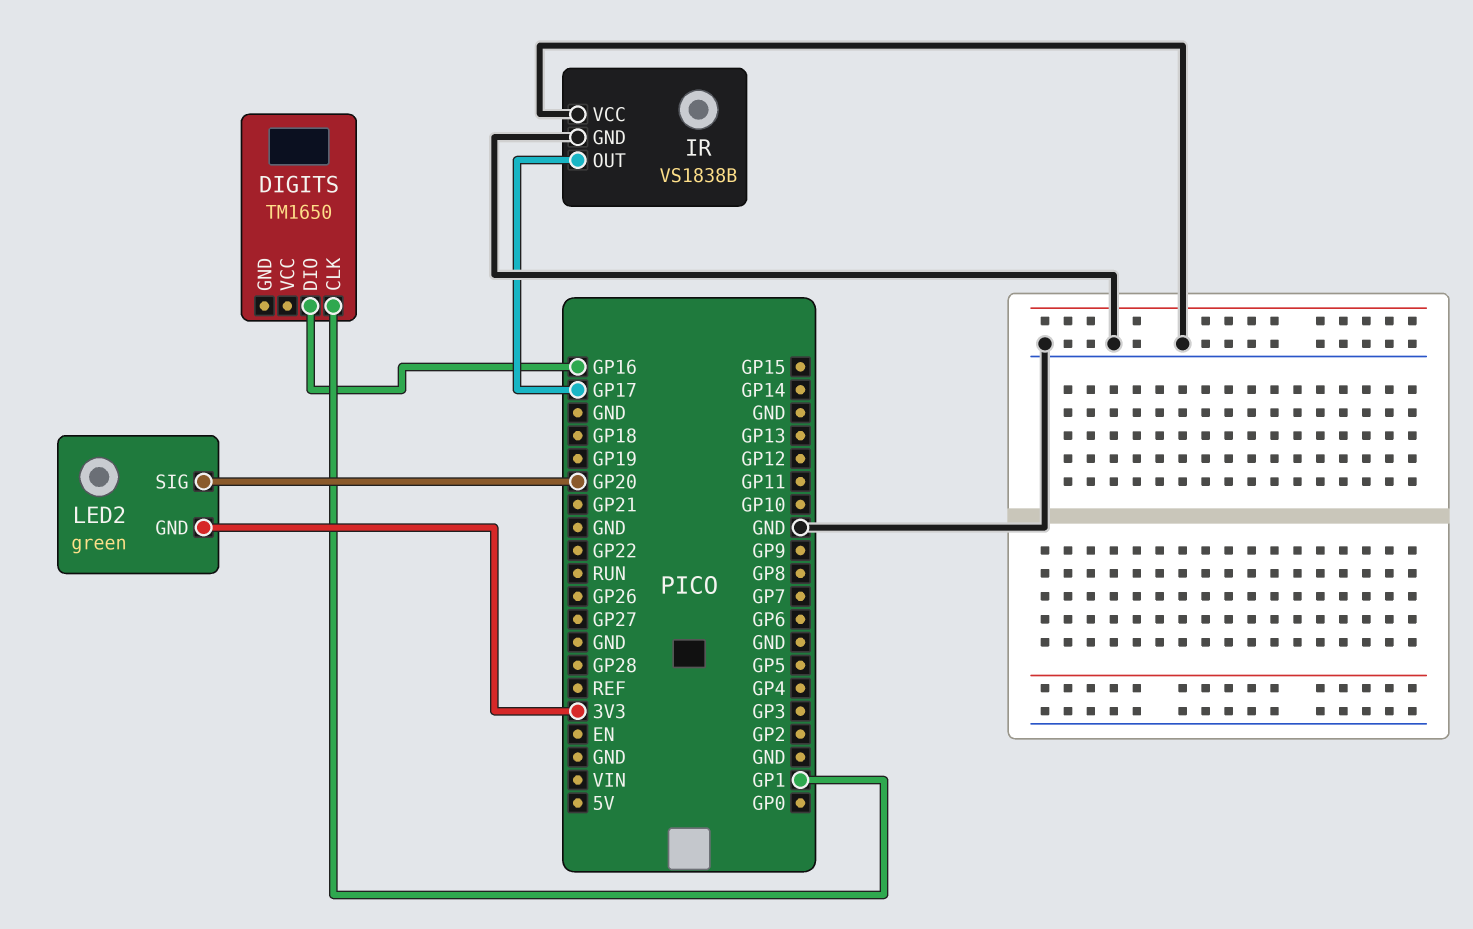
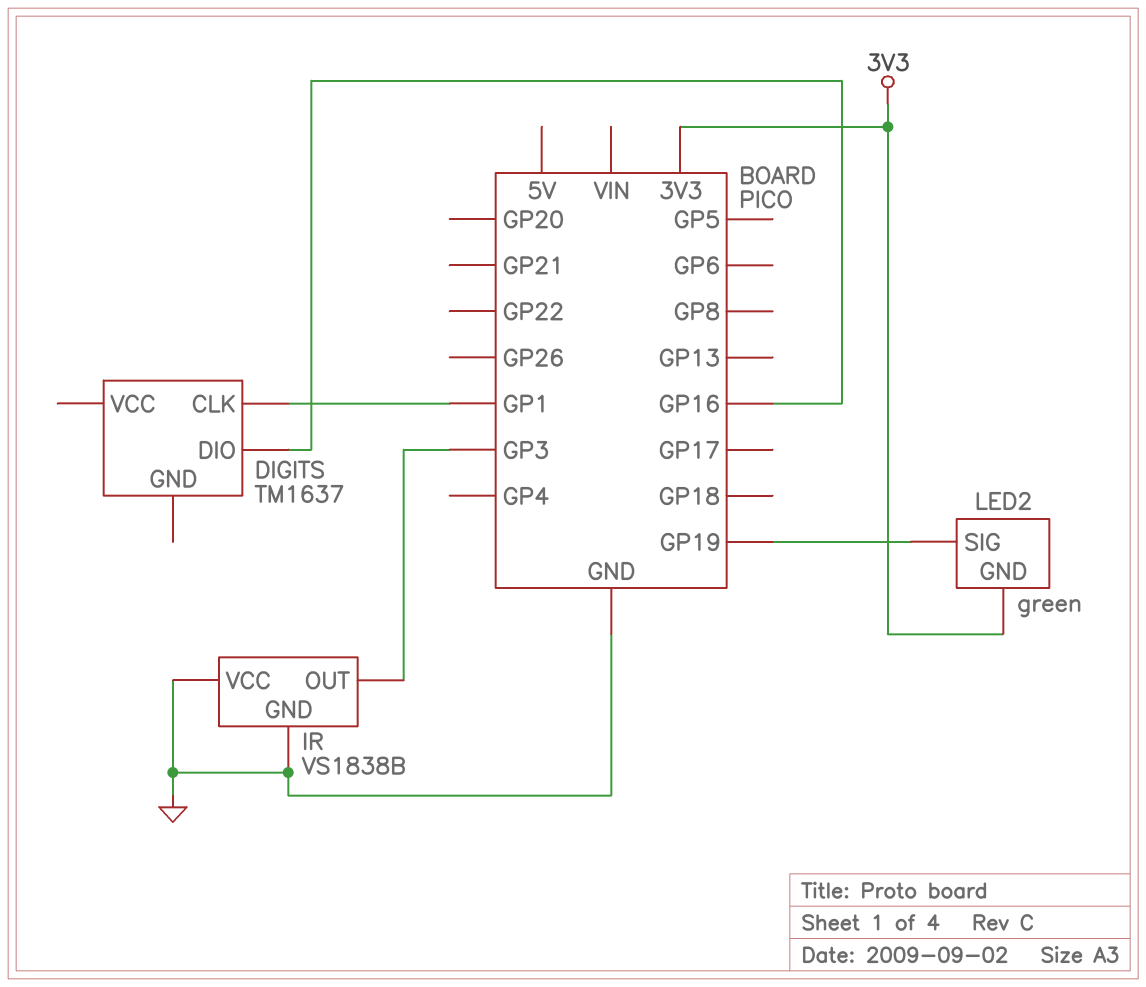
DIGITS: TM1650 -> TM1637
IR pin OUT: GP17 -> GP3
LED2 pin SIG: GP20 -> GP19

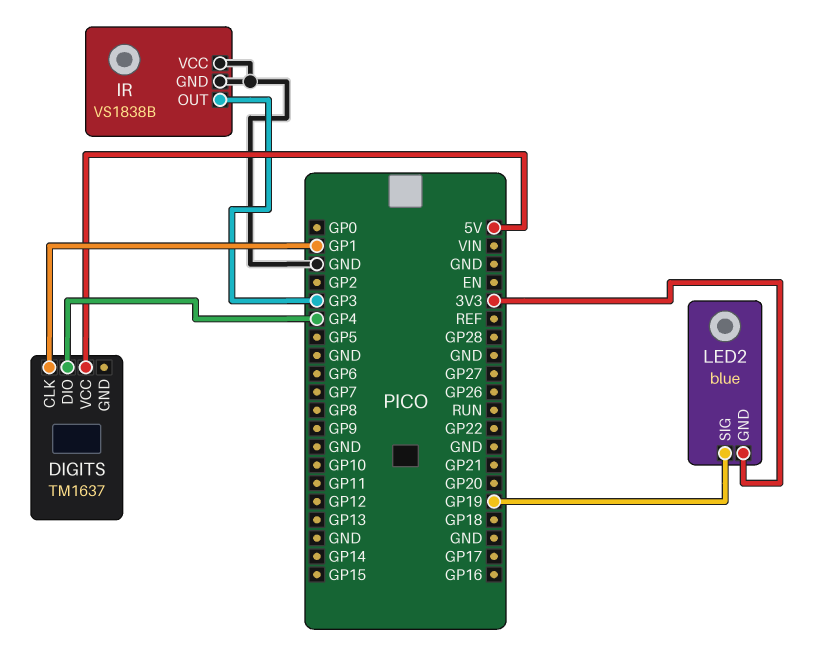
DIGITS pin DIO: GP16 -> GP4
DIGITS pin VCC: none -> 5V
LED2: green -> blue

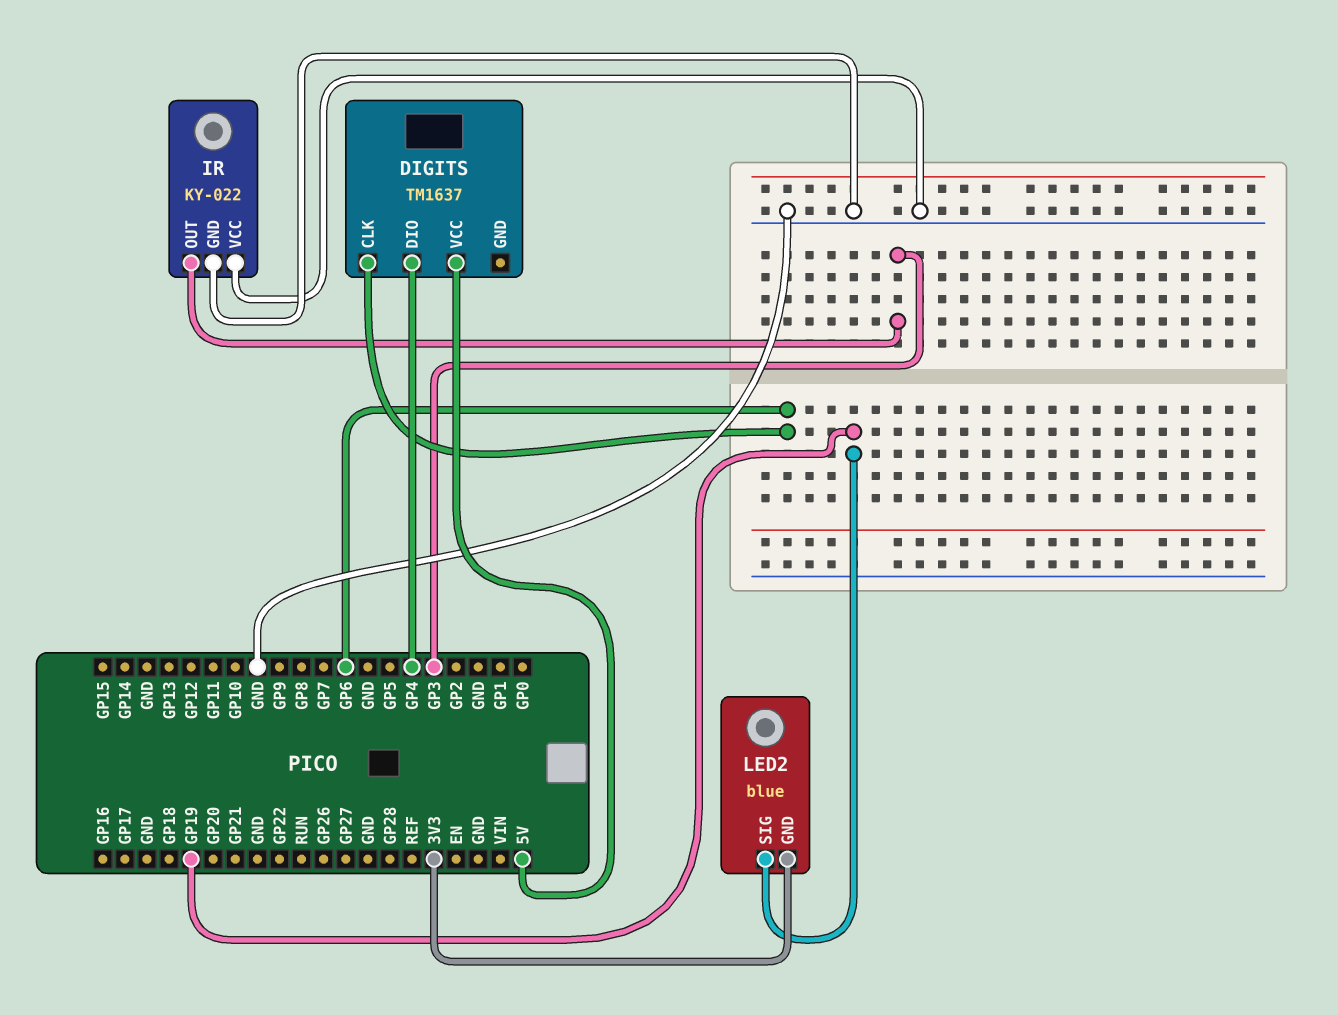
DIGITS pin CLK: GP1 -> GP6
IR: VS1838B -> KY-022

